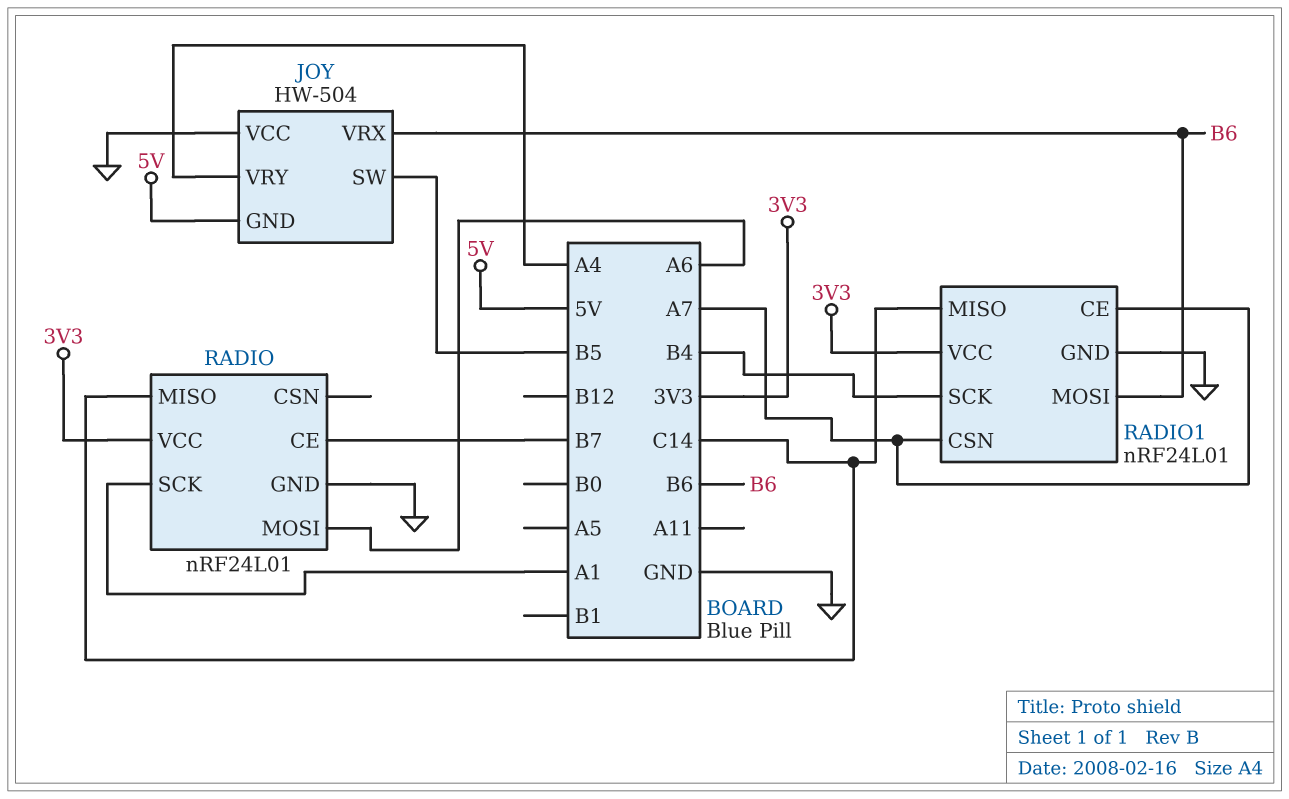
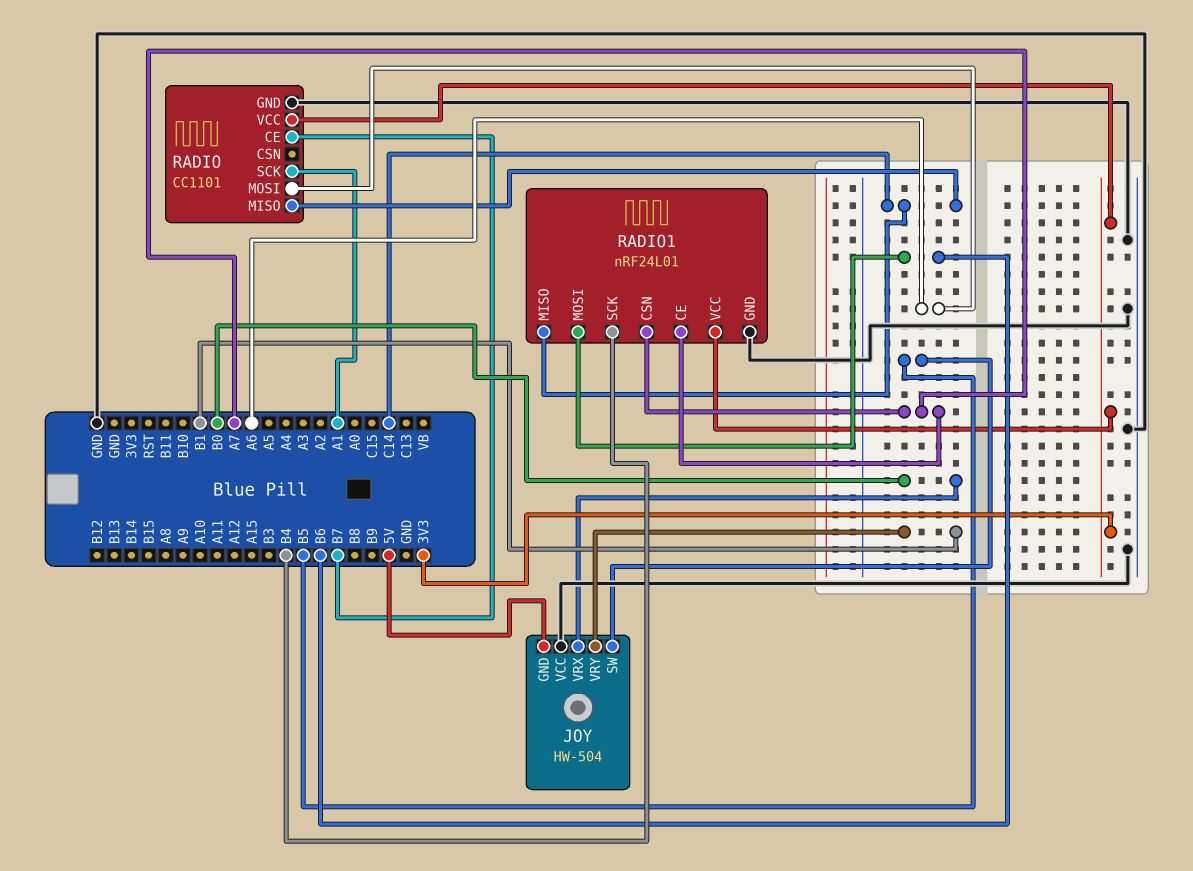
JOY pin VRX: B6 -> B0
JOY pin VRY: A4 -> B1
RADIO: nRF24L01 -> CC1101

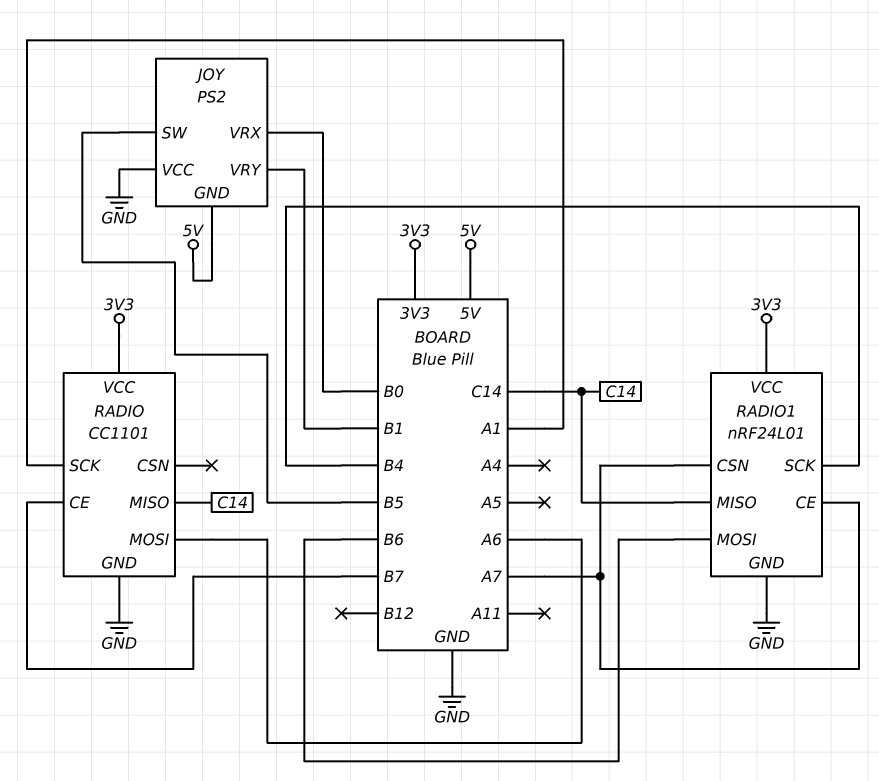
JOY: HW-504 -> PS2

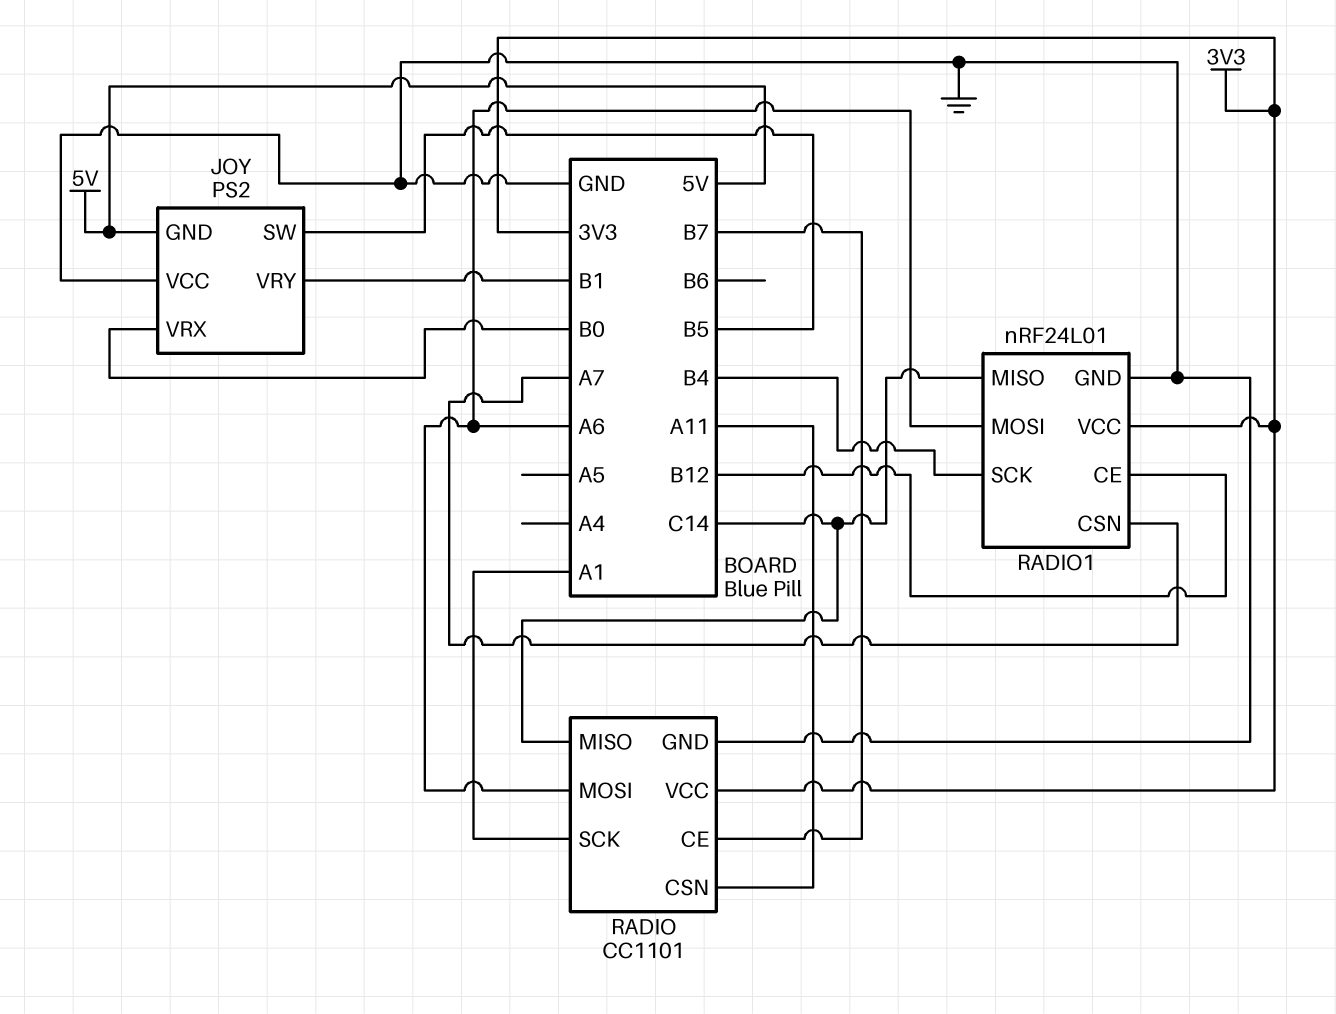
RADIO pin CSN: none -> A11
RADIO1 pin CE: A7 -> B12
RADIO1 pin MOSI: B6 -> A6

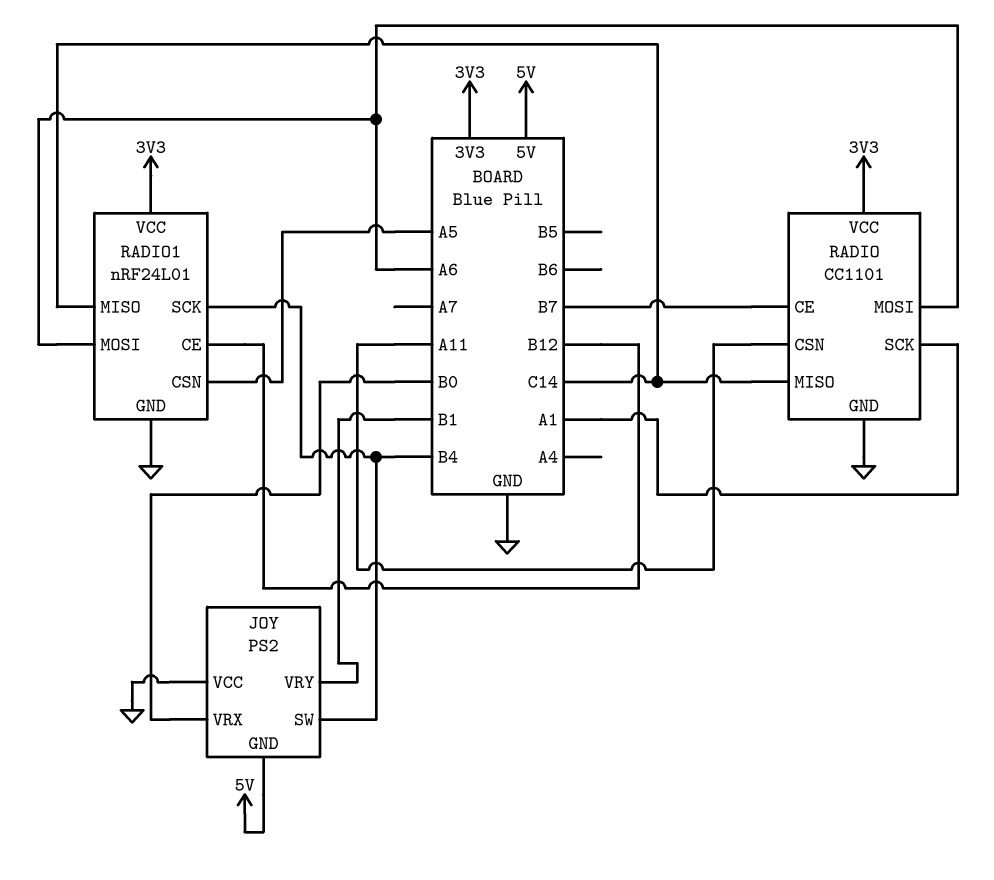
JOY pin SW: B5 -> B4
RADIO1 pin CSN: A7 -> A5

